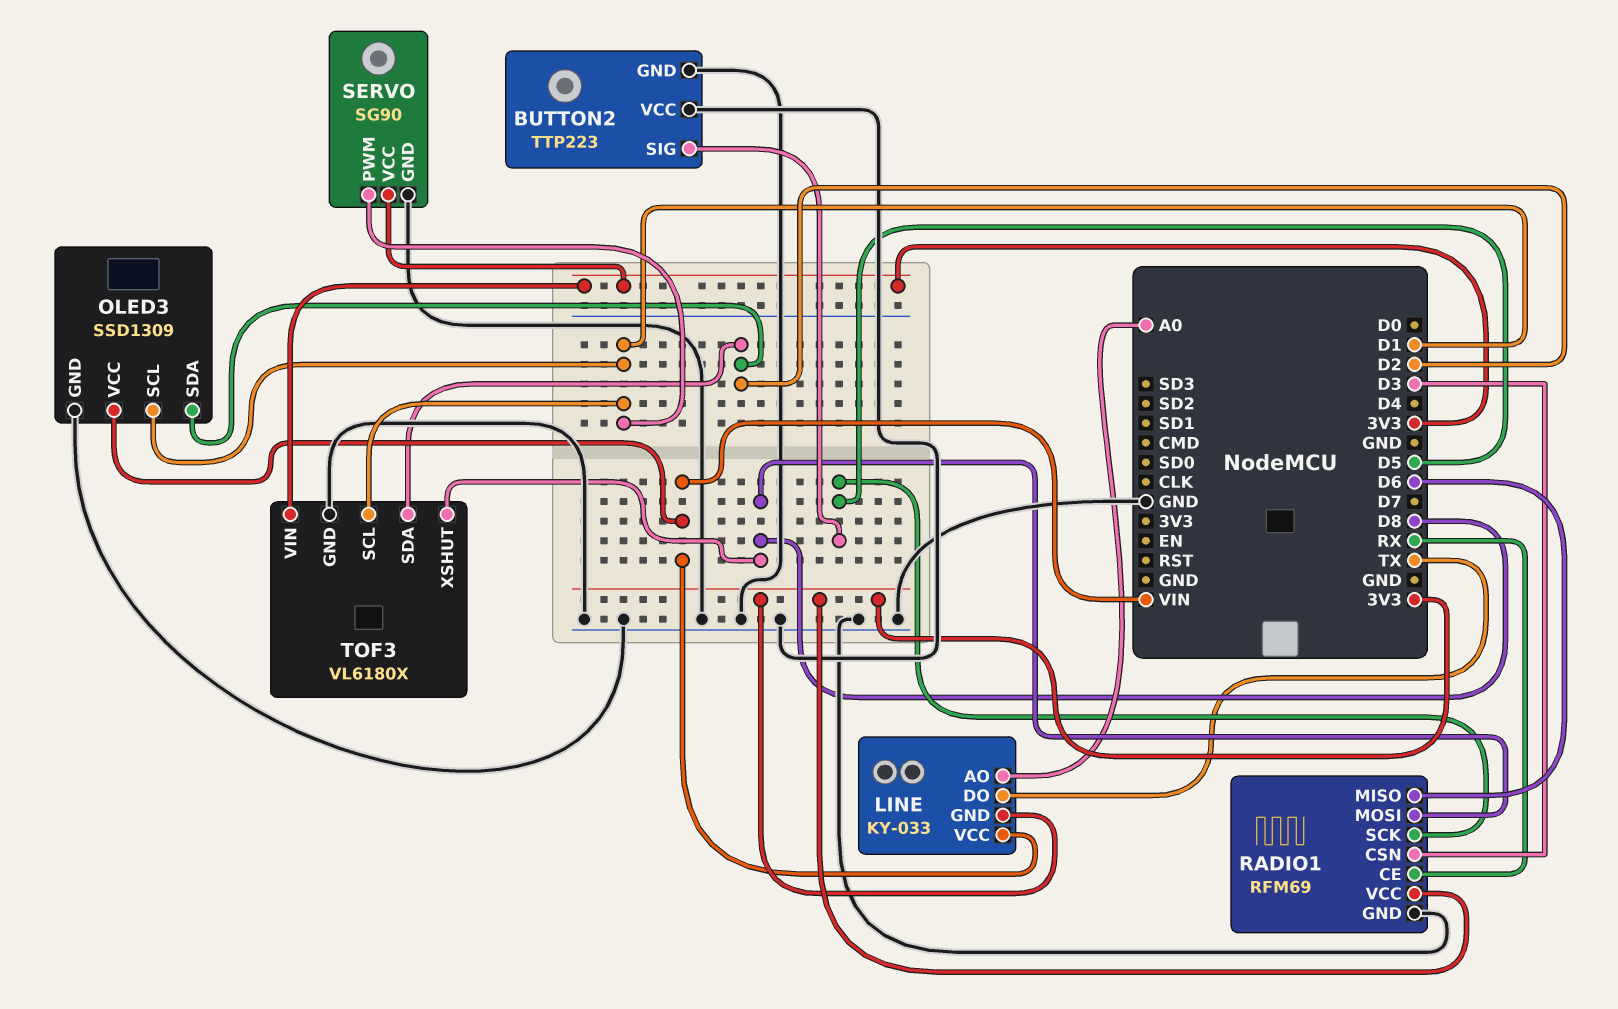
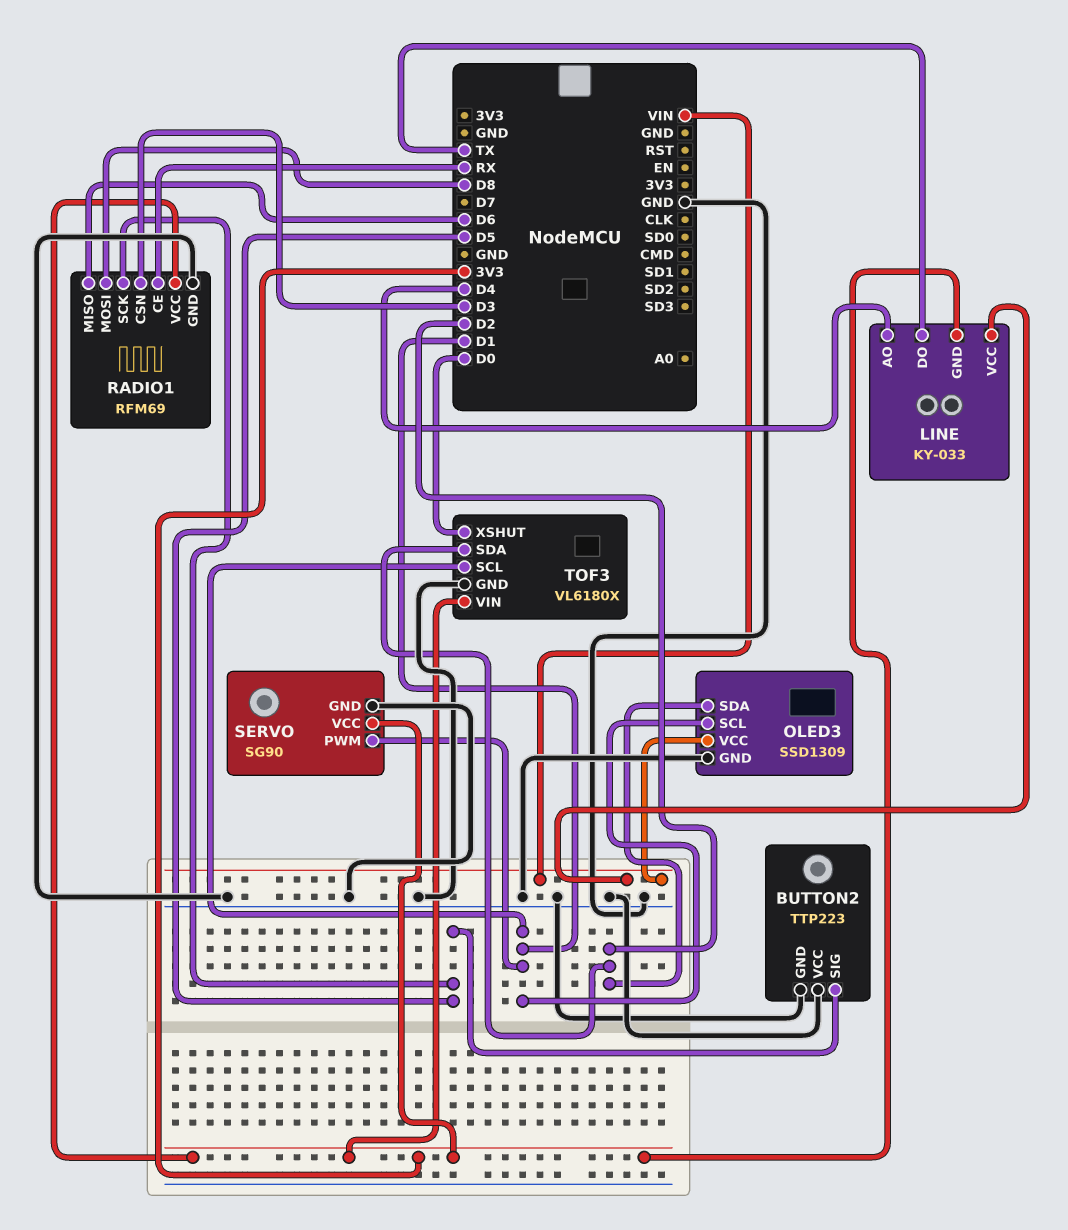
LINE pin AO: A0 -> D4
TOF3 pin XSHUT: D8 -> D0

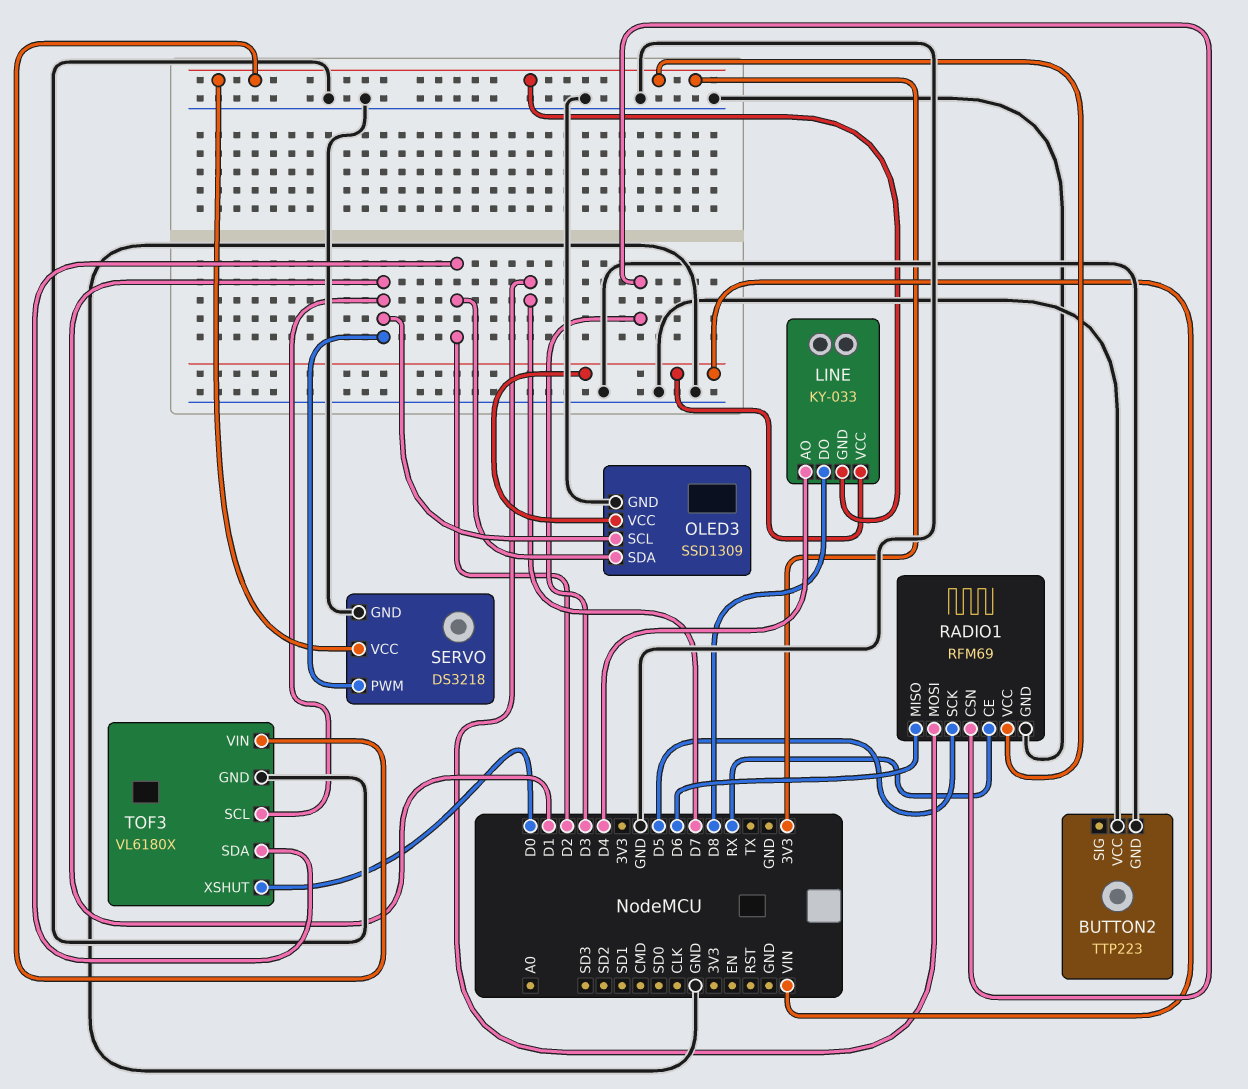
BUTTON2 pin SIG: D5 -> none
LINE pin DO: TX -> D8
RADIO1 pin MOSI: D8 -> D7
SERVO: SG90 -> DS3218

